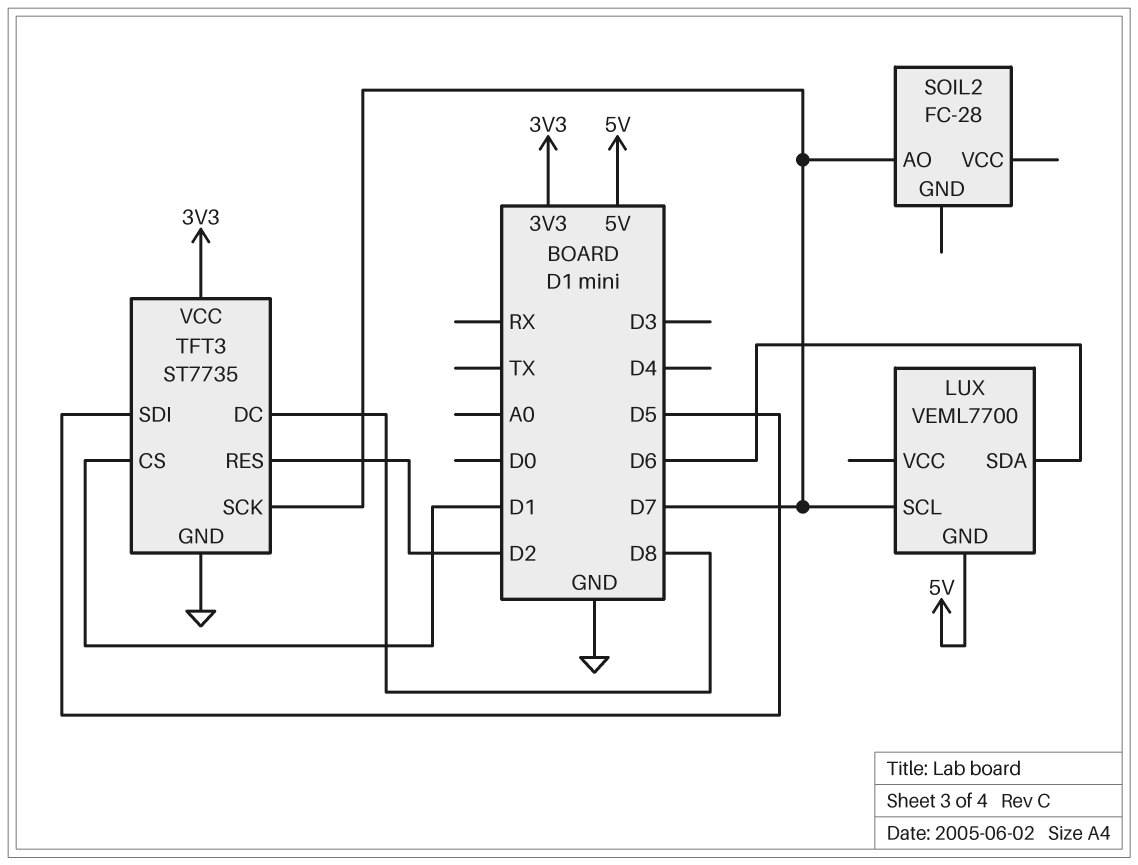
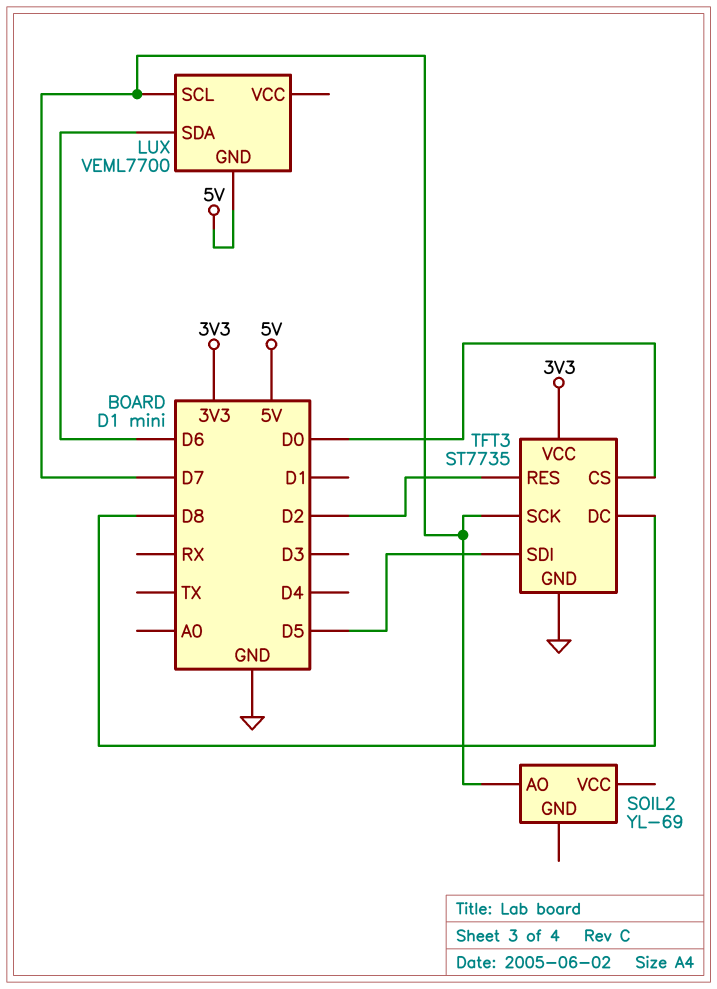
SOIL2: FC-28 -> YL-69
TFT3 pin CS: D1 -> D0

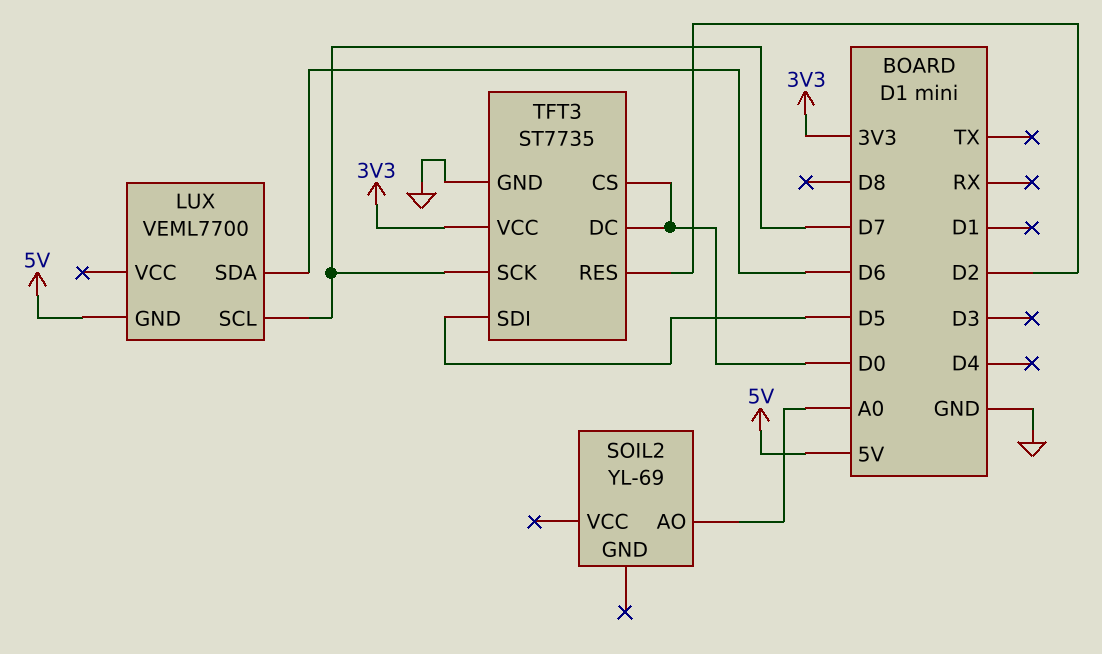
SOIL2 pin AO: D7 -> A0
TFT3 pin DC: D8 -> D0

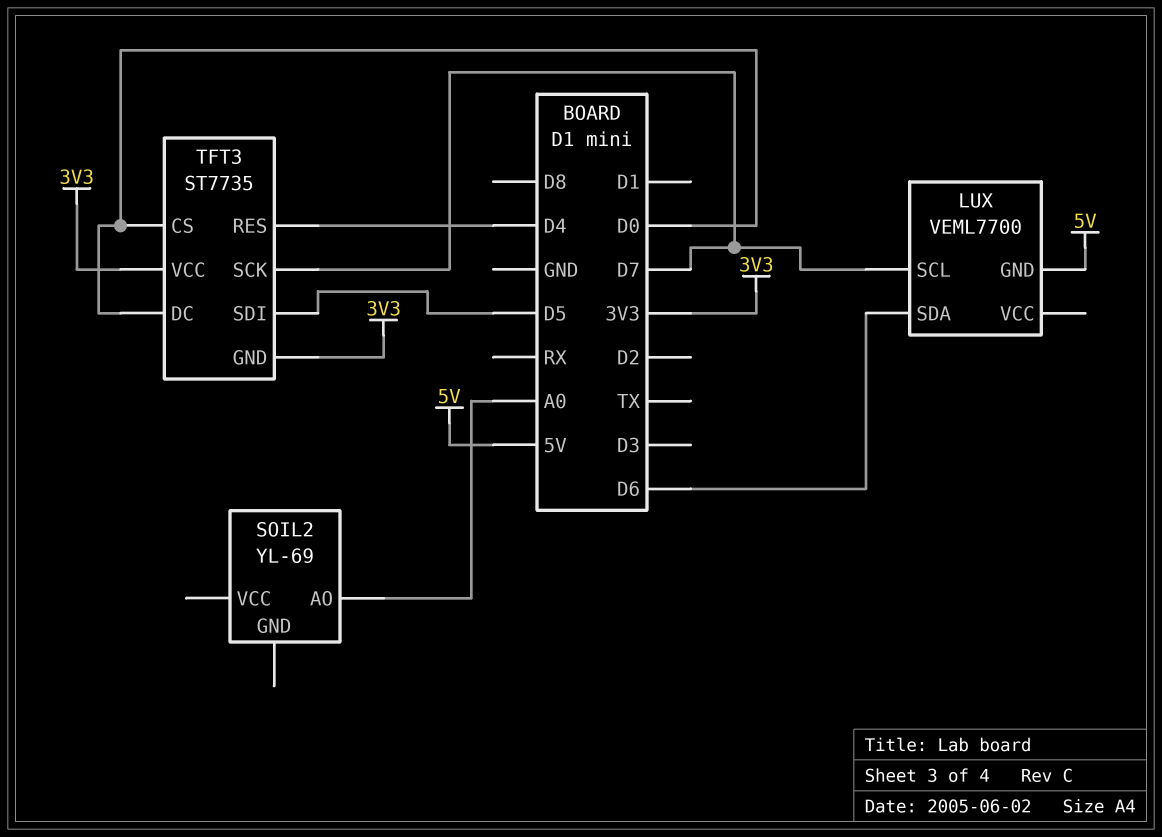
TFT3 pin GND: GND -> 3V3
TFT3 pin RES: D2 -> D4

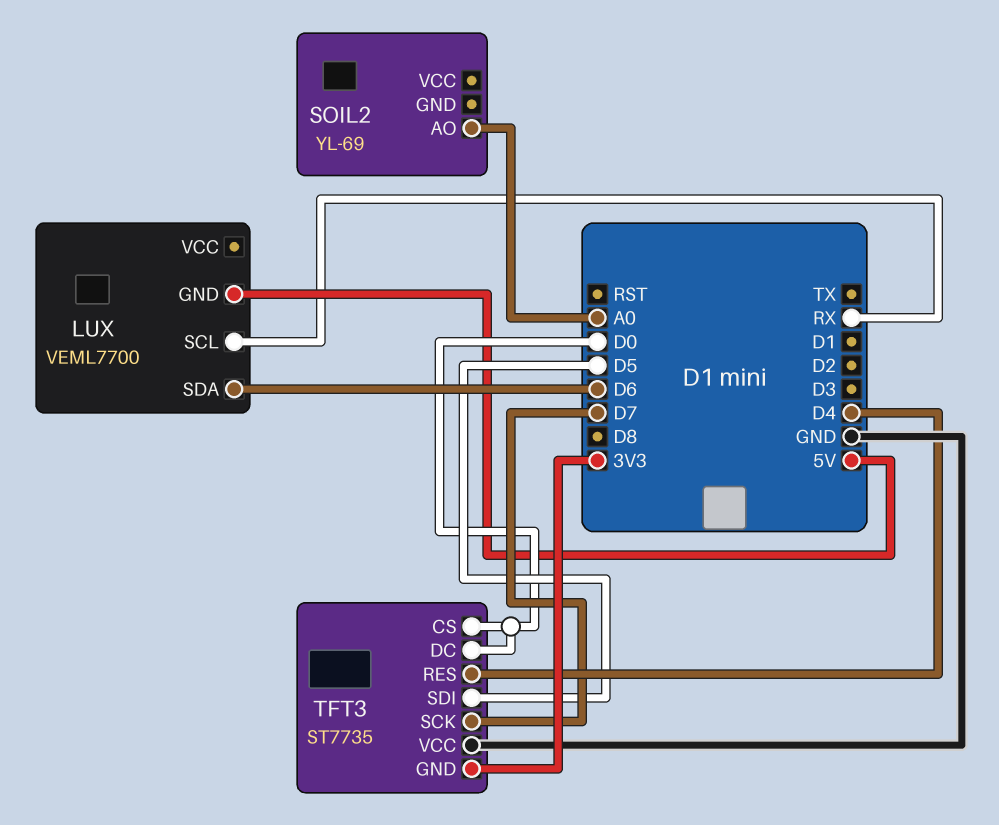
LUX pin SCL: D7 -> RX
TFT3 pin VCC: 3V3 -> GND

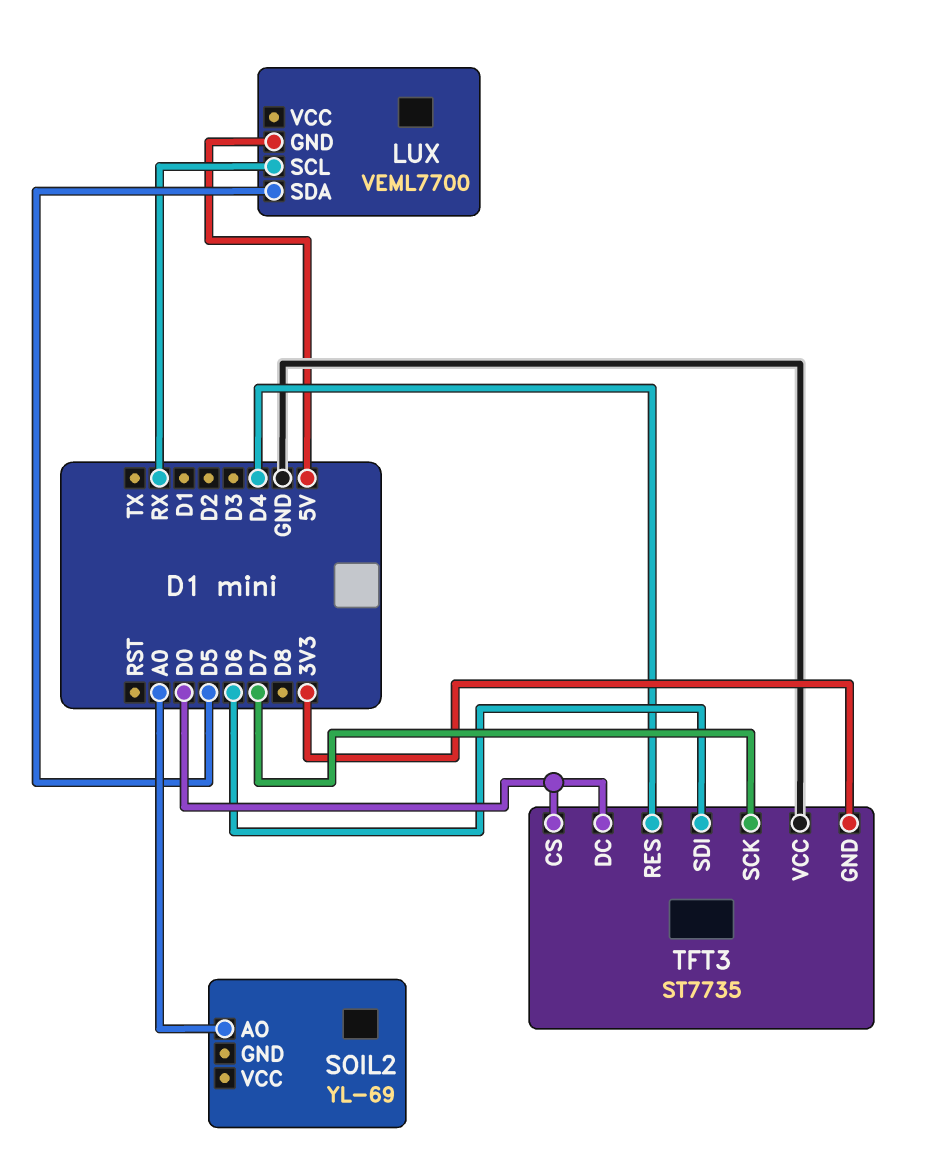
LUX pin SDA: D6 -> D5
TFT3 pin SDI: D5 -> D6

